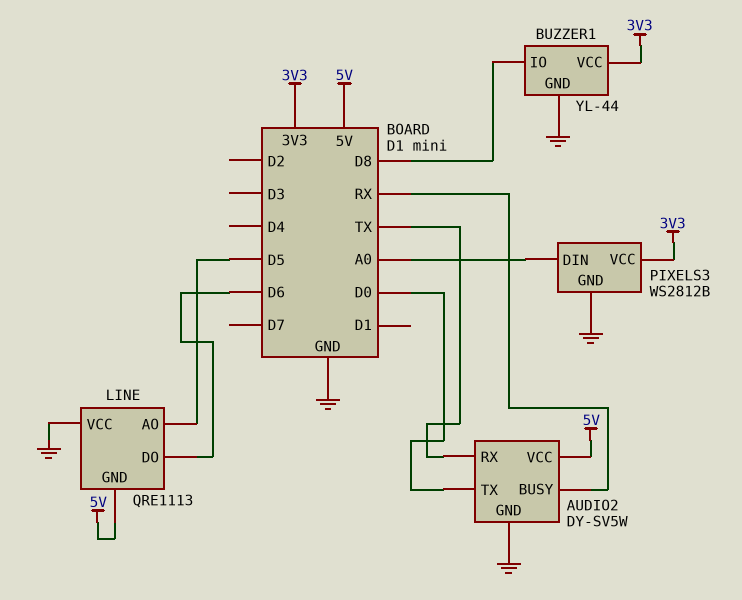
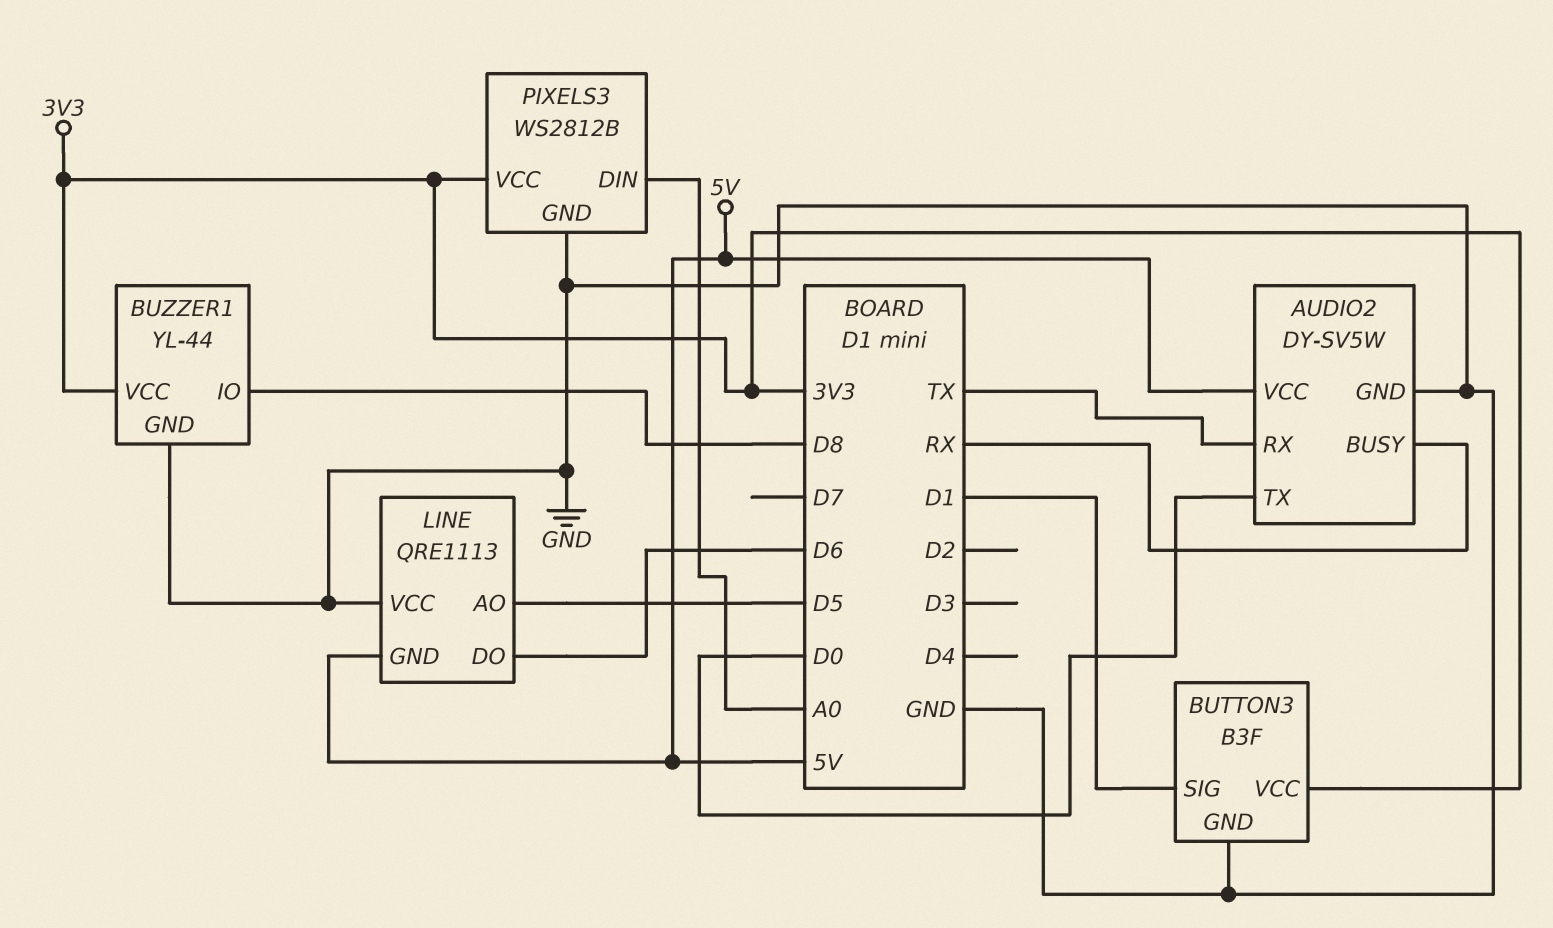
BUTTON3: none -> B3F
BUTTON3 pin GND: none -> GND
BUTTON3 pin SIG: none -> D1
BUTTON3 pin VCC: none -> 3V3

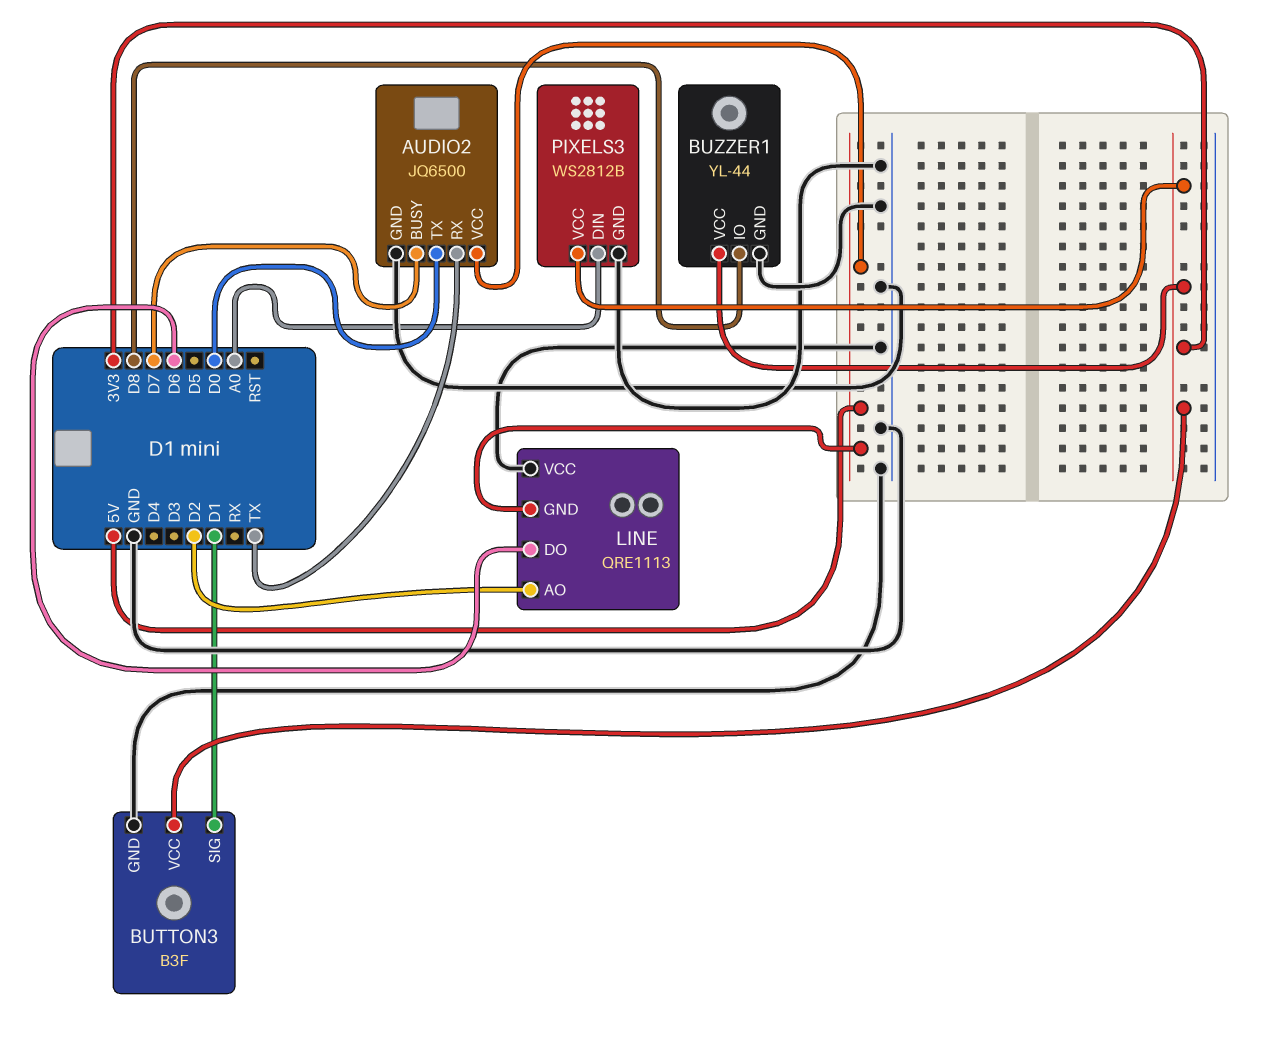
AUDIO2: DY-SV5W -> JQ6500
AUDIO2 pin BUSY: RX -> D7
LINE pin AO: D5 -> D2

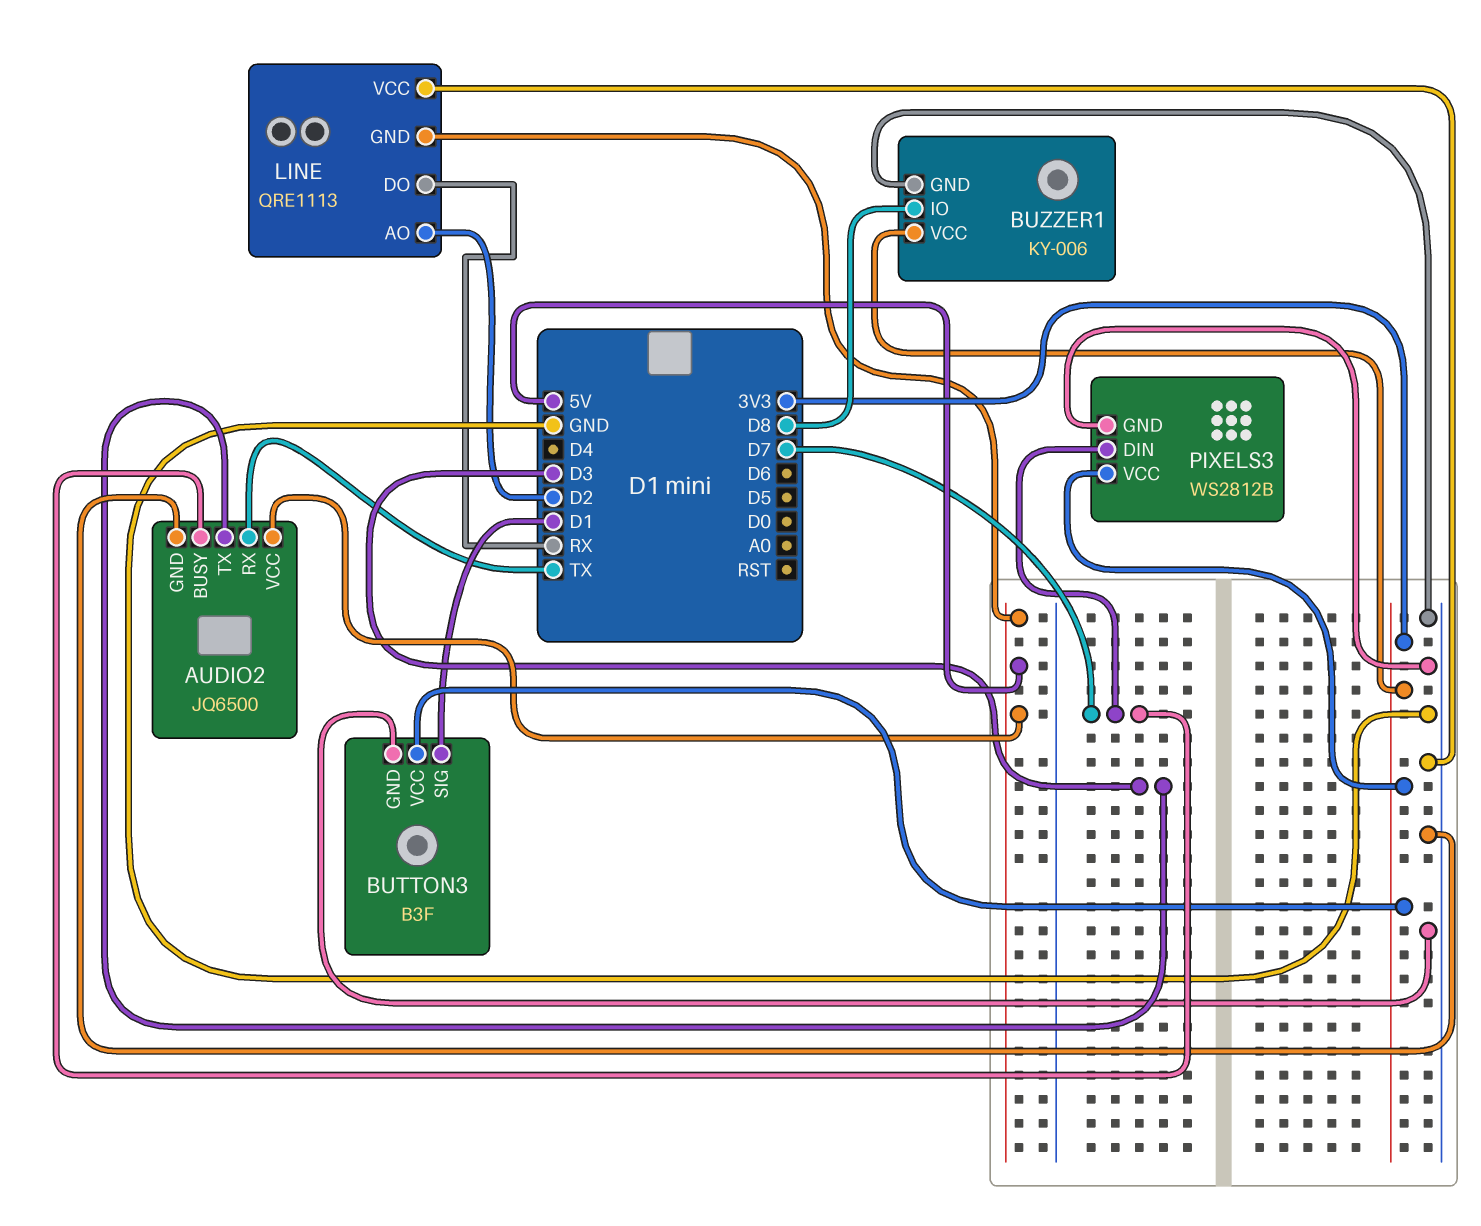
AUDIO2 pin TX: D0 -> D3
BUZZER1: YL-44 -> KY-006
LINE pin DO: D6 -> RX
PIXELS3 pin DIN: A0 -> D7

